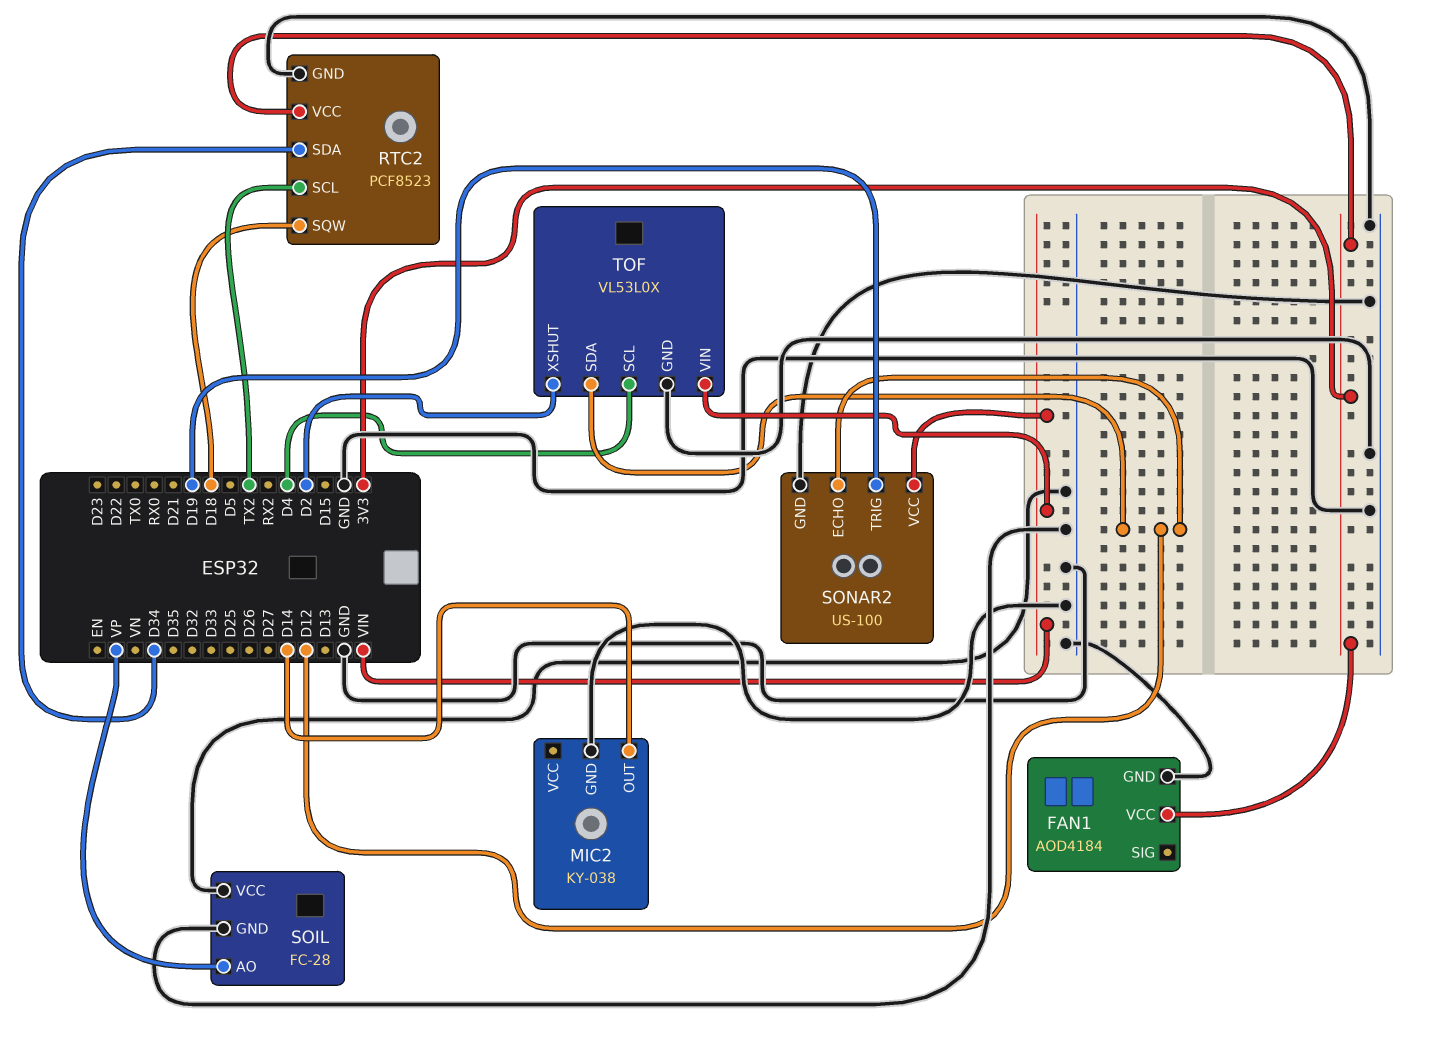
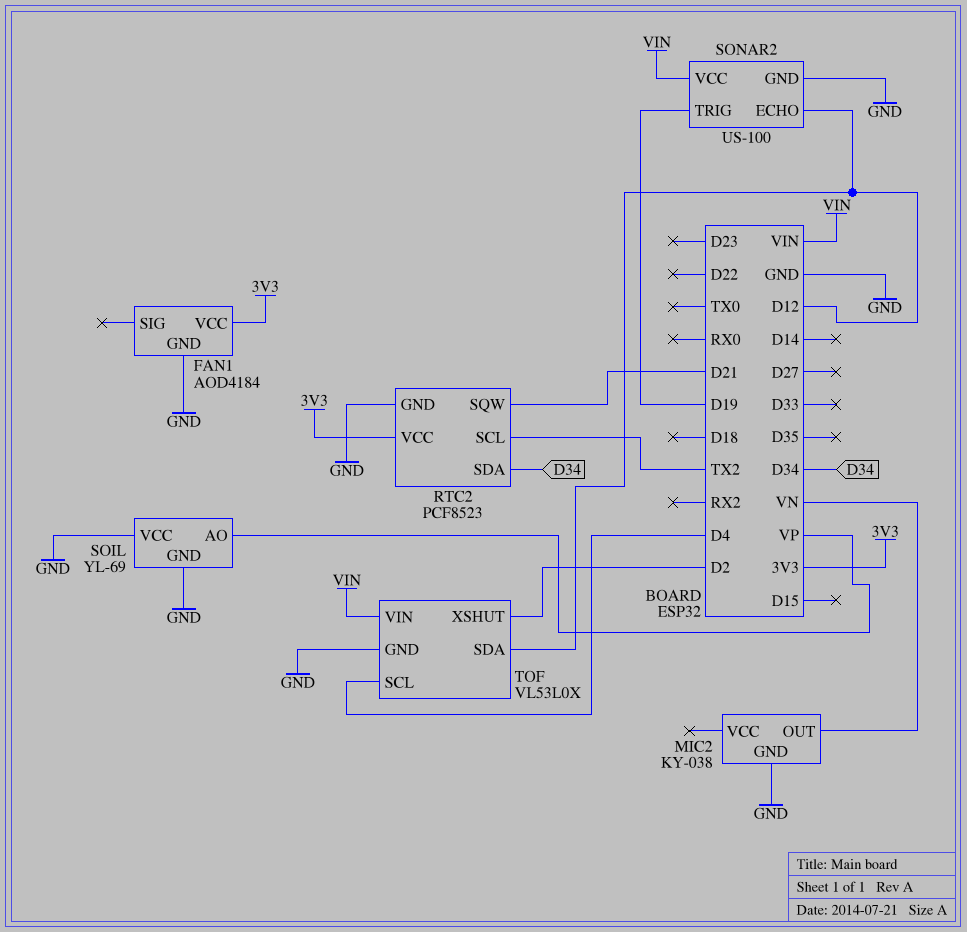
MIC2 pin OUT: D14 -> VN
RTC2 pin SQW: D18 -> D21
SOIL: FC-28 -> YL-69

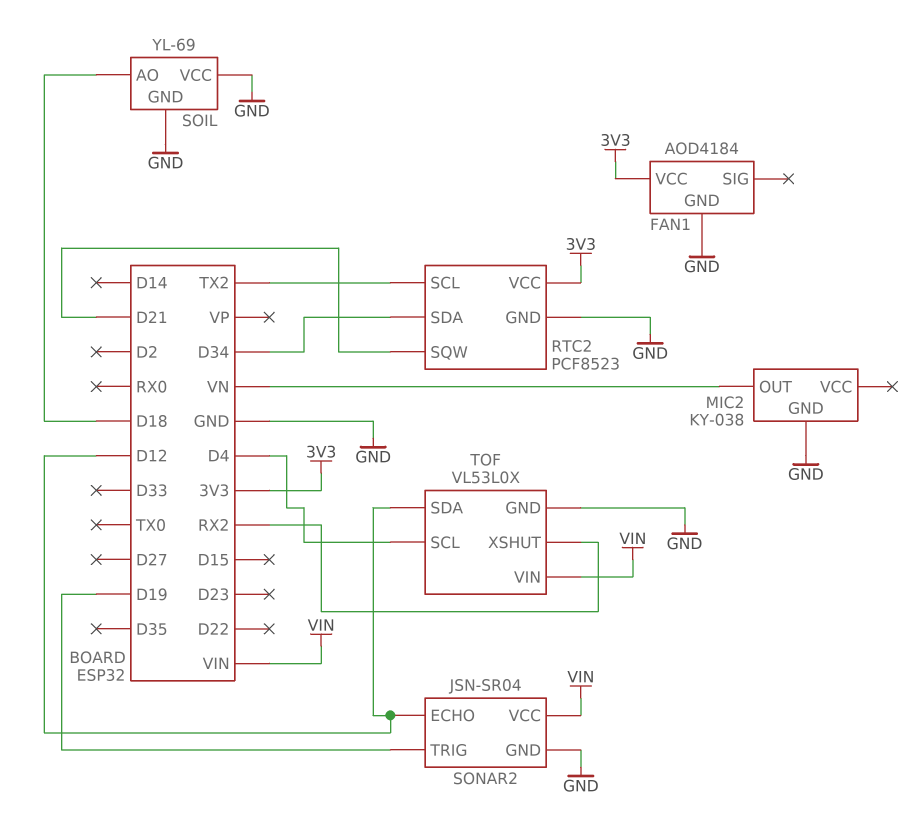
SOIL pin AO: VP -> D18
SONAR2: US-100 -> JSN-SR04
TOF pin XSHUT: D2 -> RX2

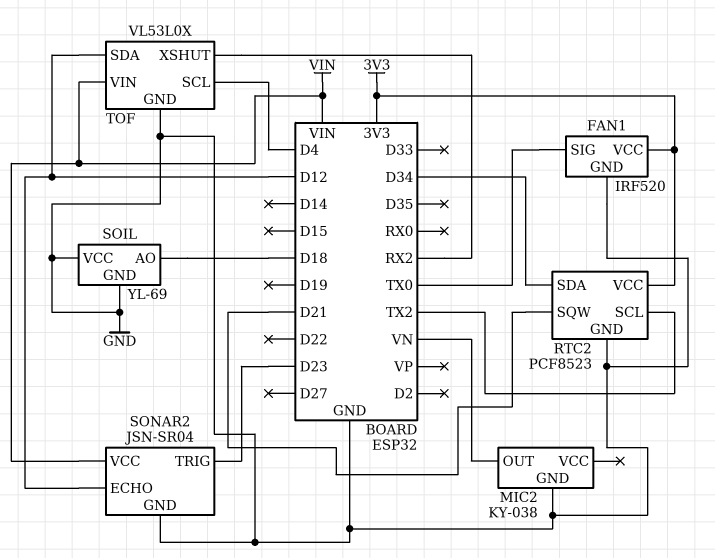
FAN1: AOD4184 -> IRF520
FAN1 pin SIG: none -> TX0
SONAR2 pin TRIG: D19 -> D23

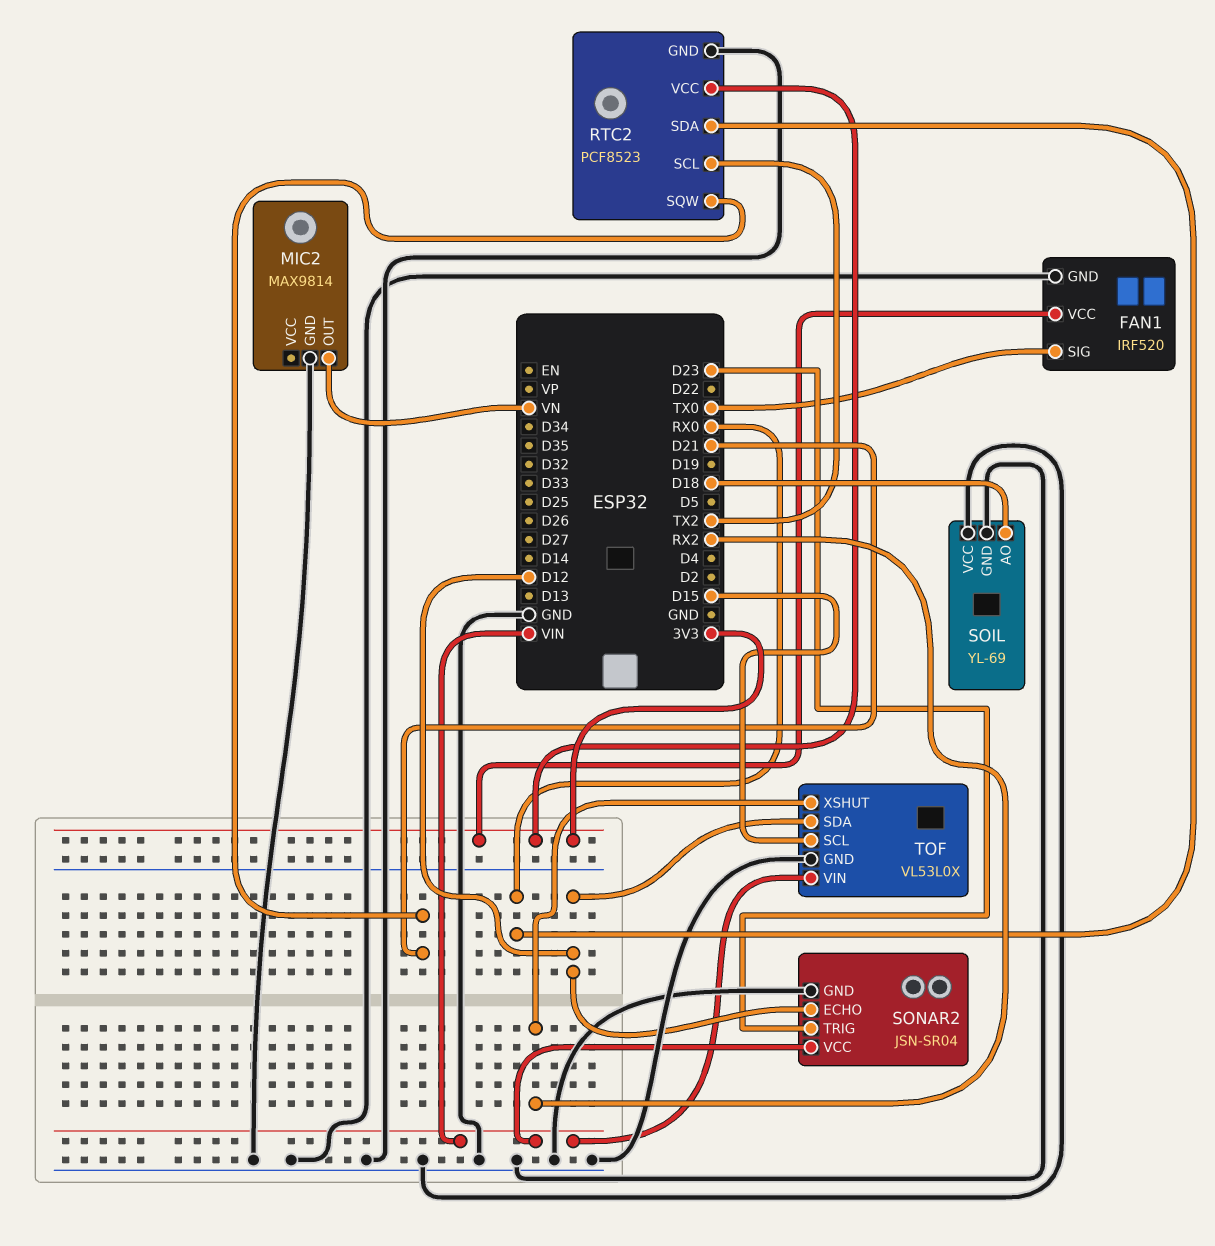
MIC2: KY-038 -> MAX9814
RTC2 pin SDA: D34 -> RX0
TOF pin SCL: D4 -> D15

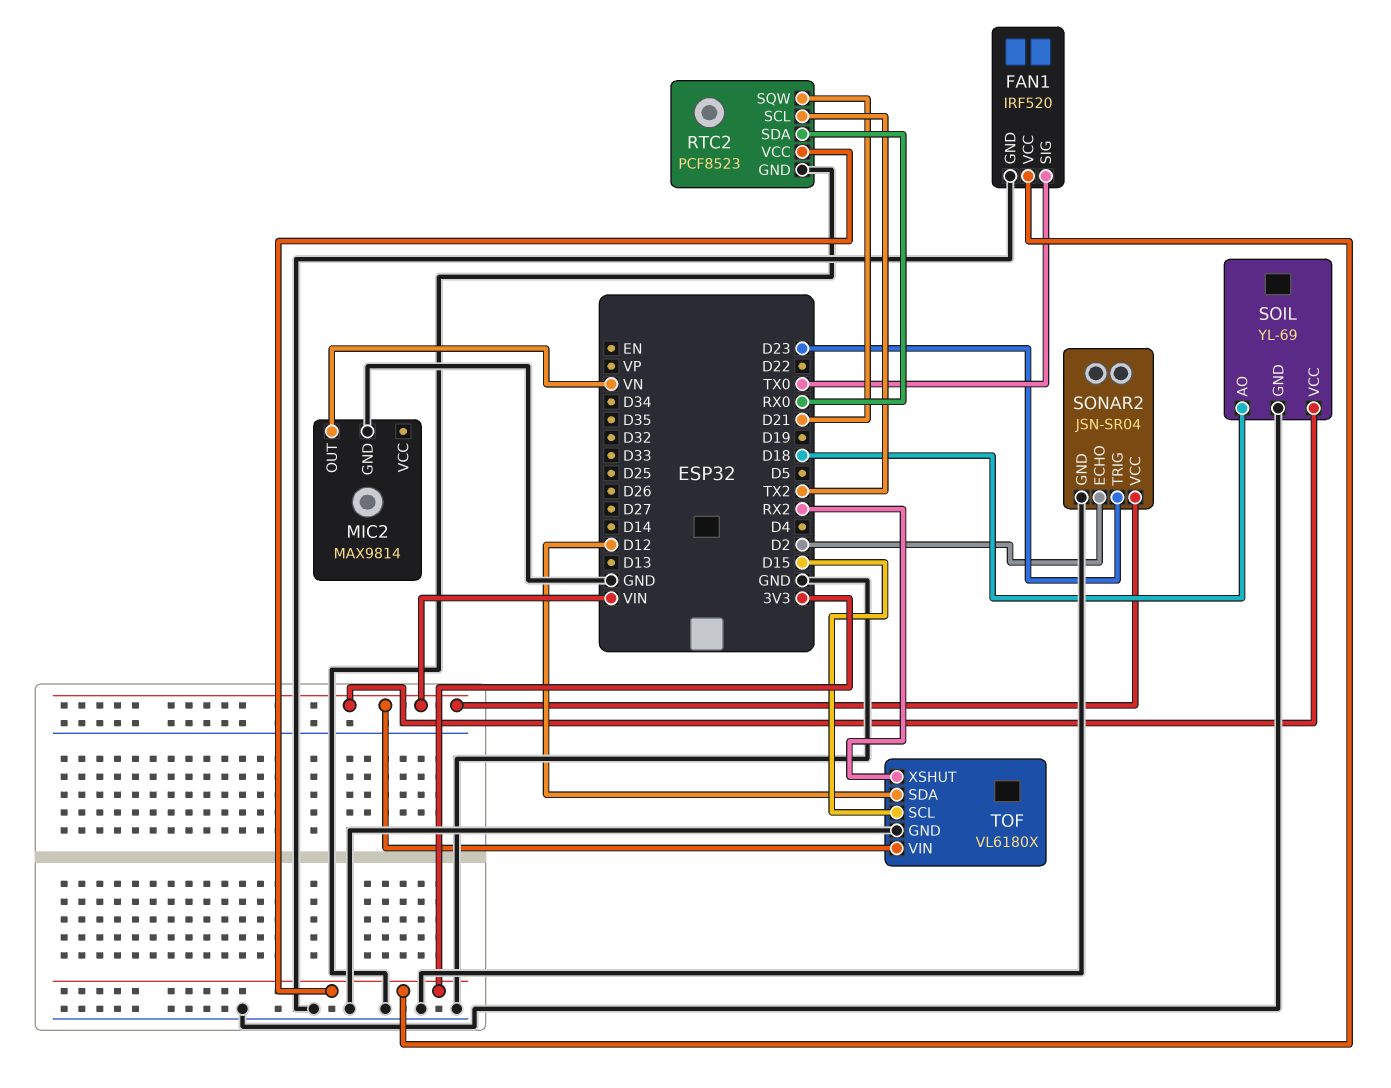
SOIL pin VCC: GND -> VIN
SONAR2 pin ECHO: D12 -> D2
TOF: VL53L0X -> VL6180X

